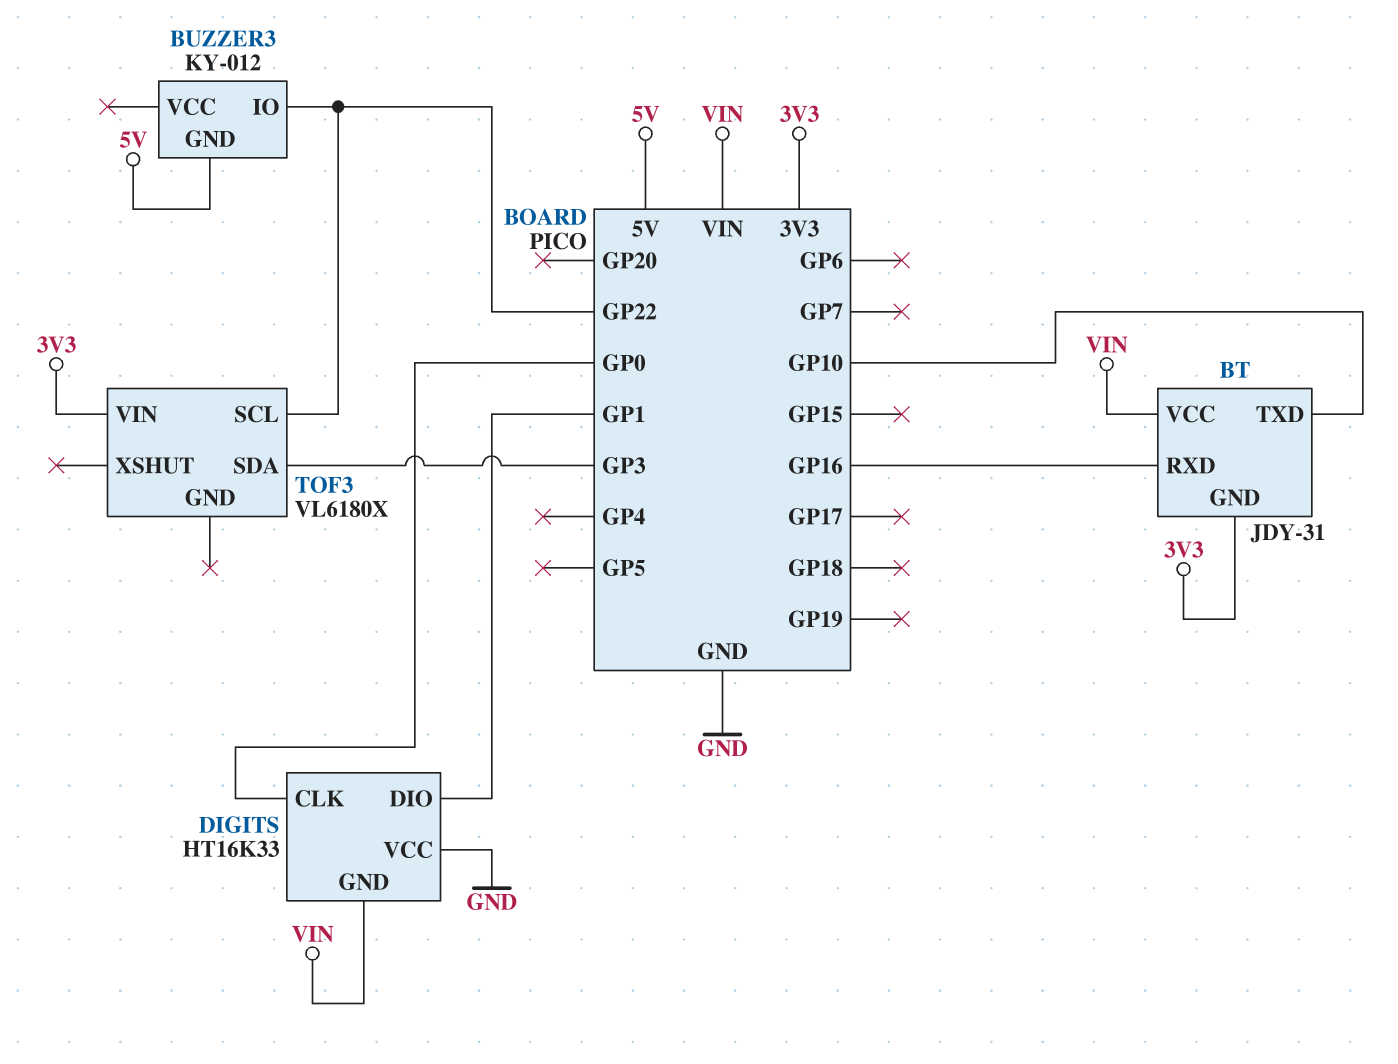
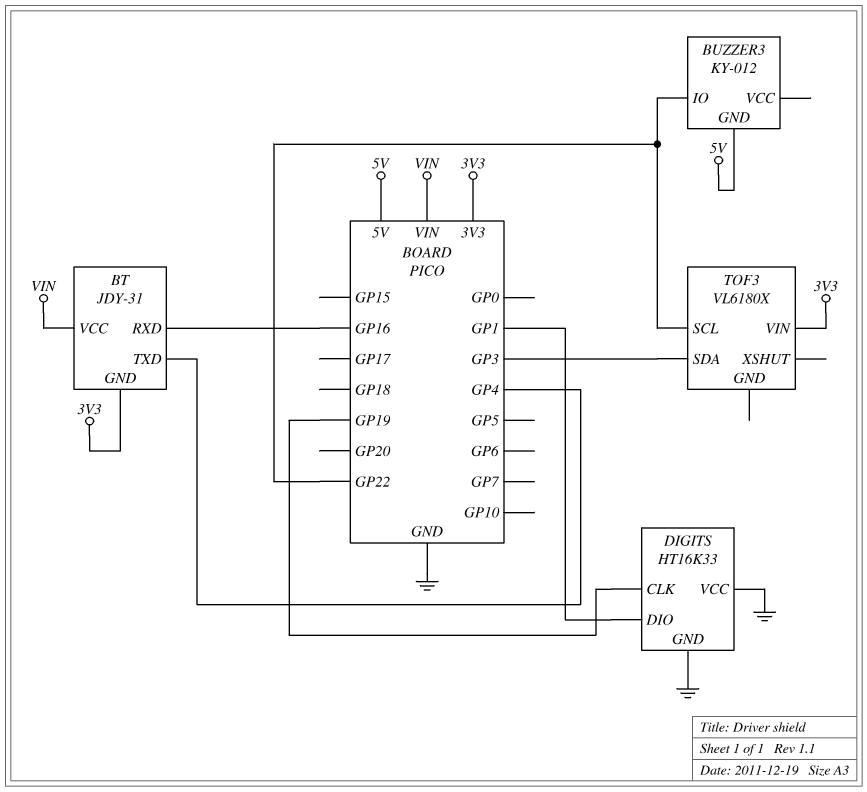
BT pin TXD: GP10 -> GP4
DIGITS pin CLK: GP0 -> GP19
DIGITS pin GND: VIN -> GND

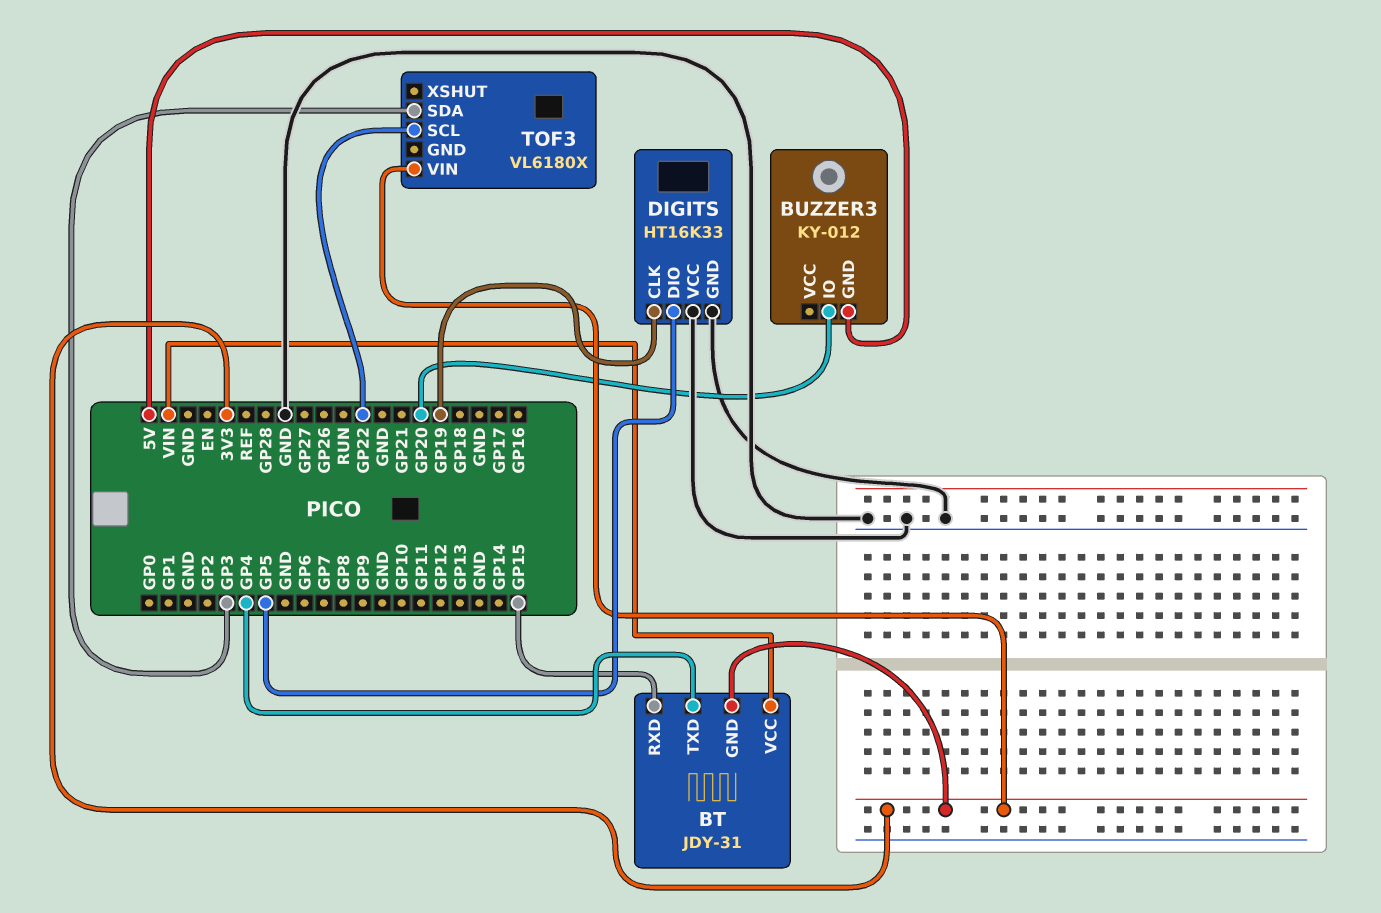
BT pin RXD: GP16 -> GP15
BUZZER3 pin IO: GP22 -> GP20
DIGITS pin DIO: GP1 -> GP5

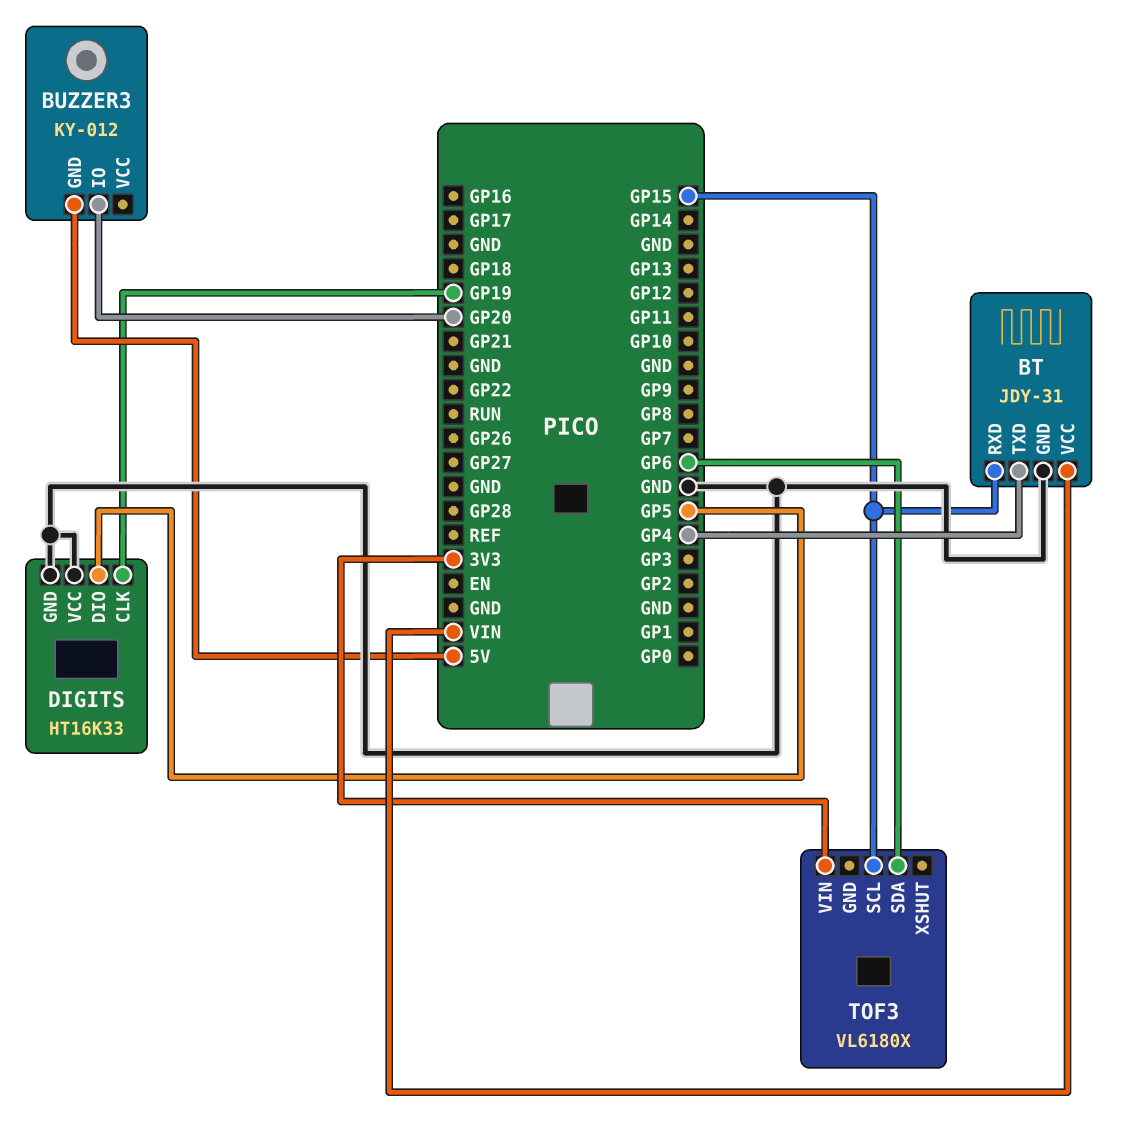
BT pin GND: 3V3 -> GND
TOF3 pin SCL: GP22 -> GP15
TOF3 pin SDA: GP3 -> GP6

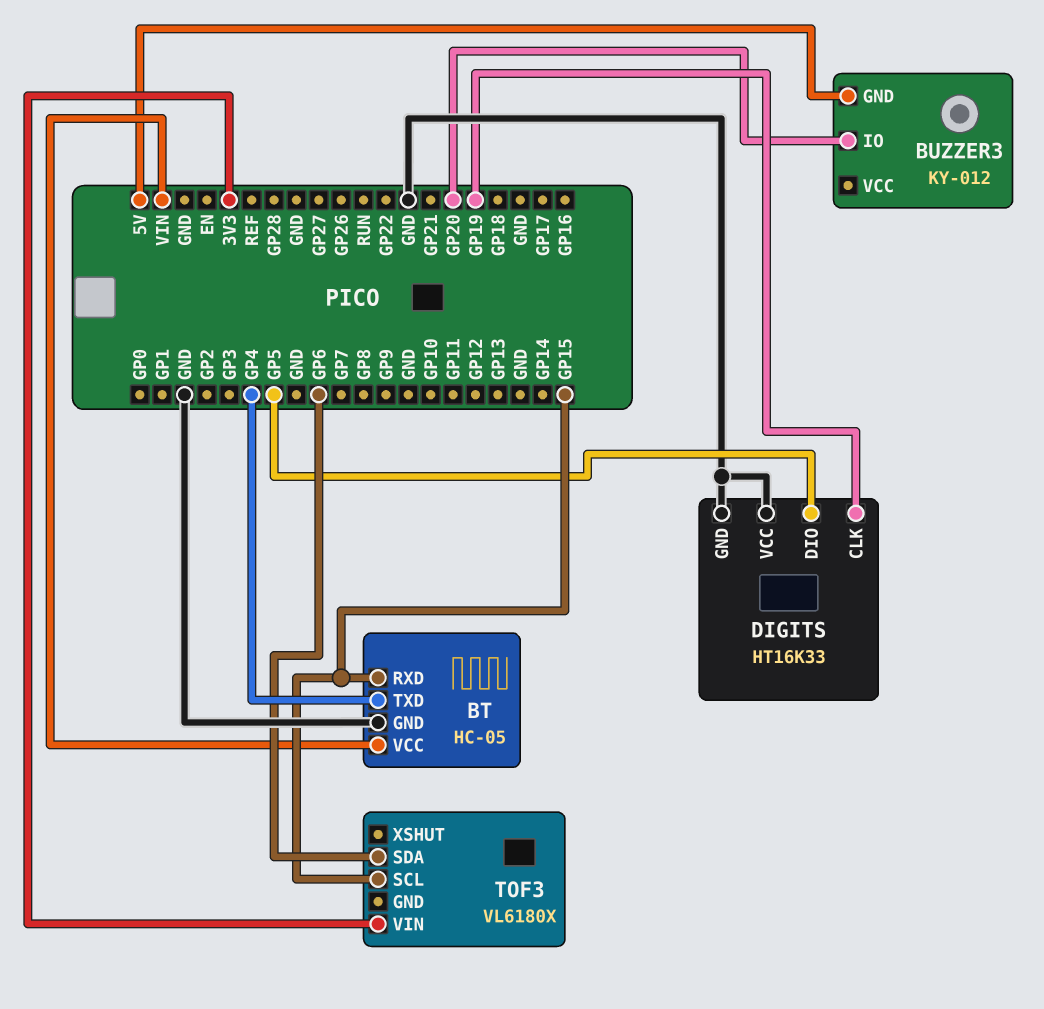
BT: JDY-31 -> HC-05

